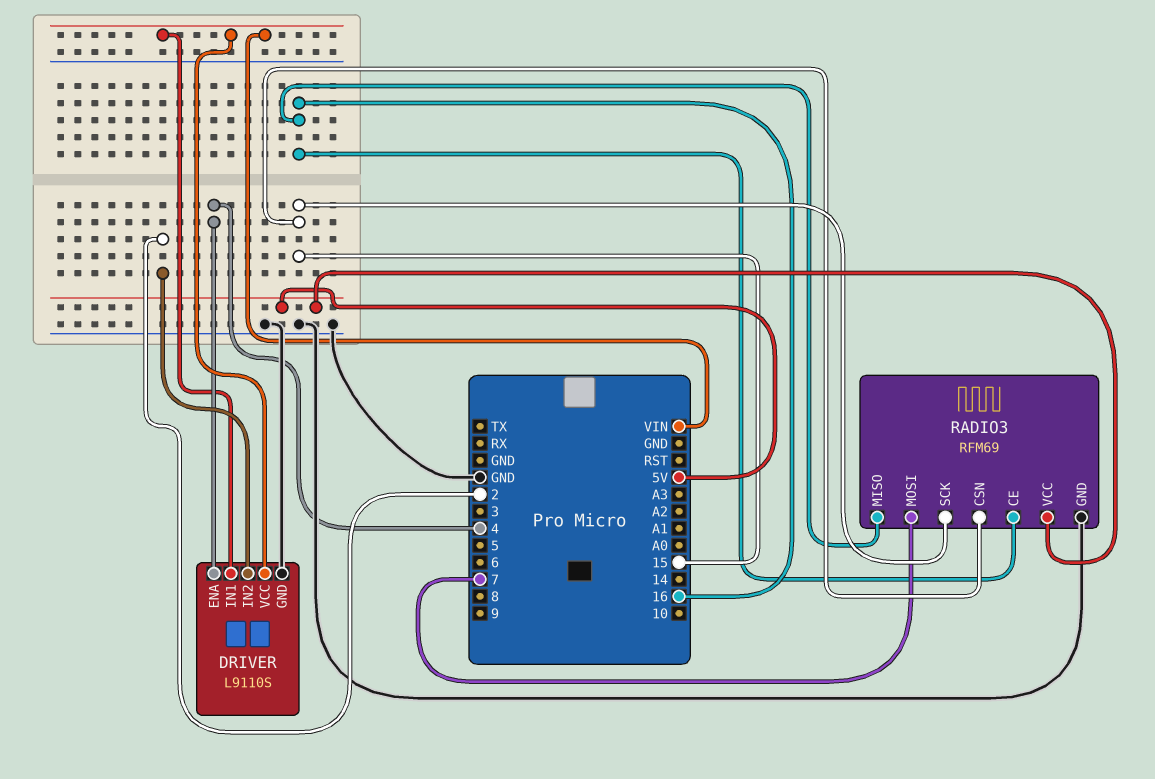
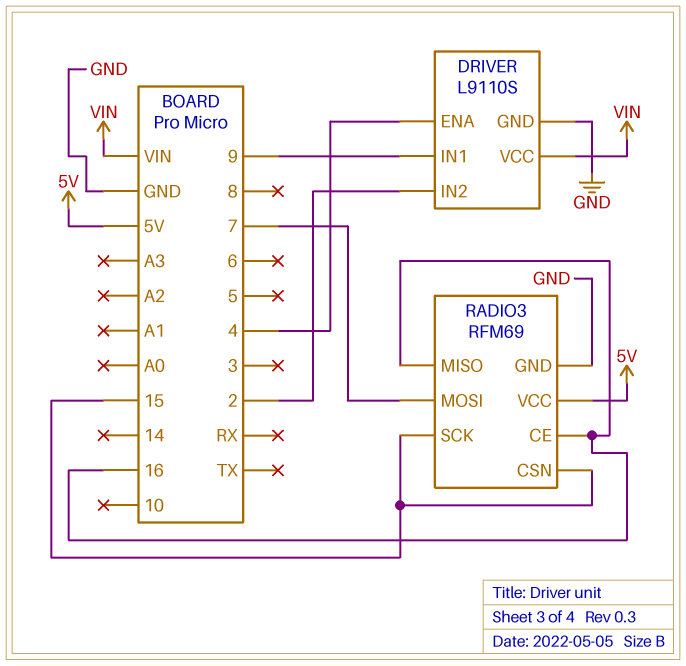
DRIVER pin IN1: VIN -> 9

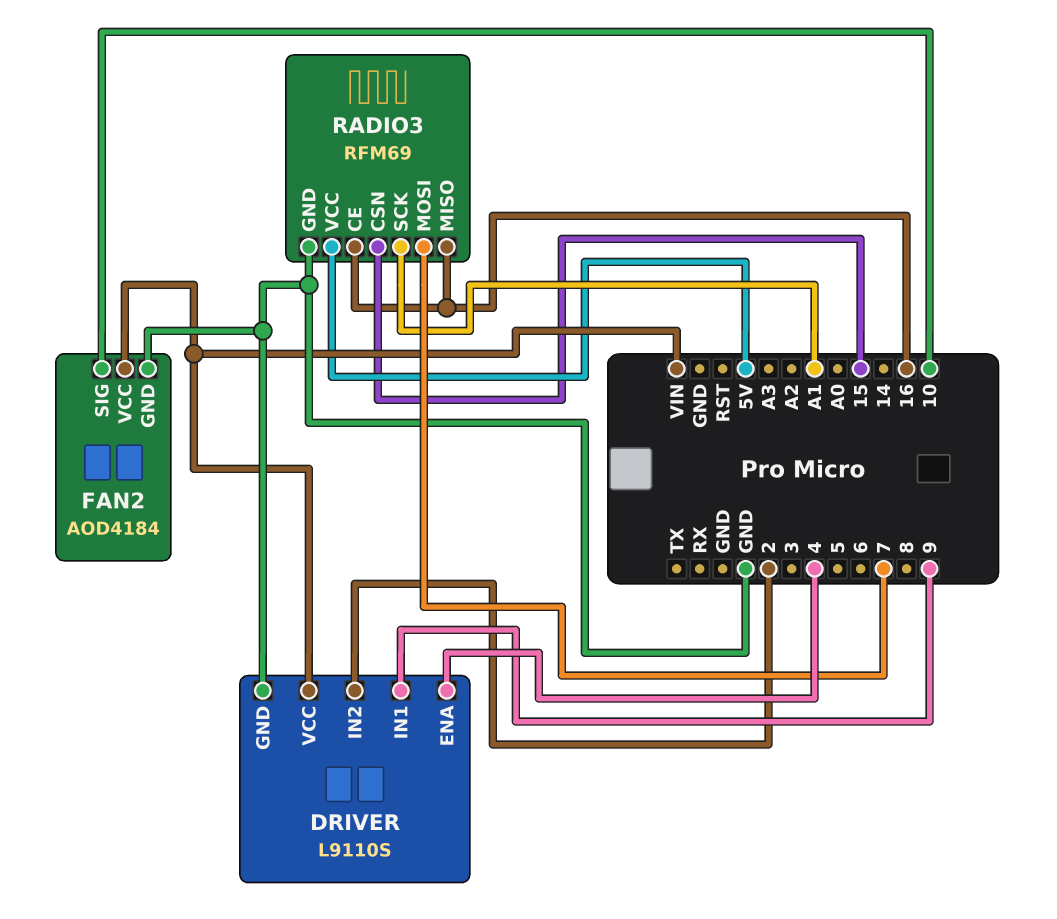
FAN2: none -> AOD4184
FAN2 pin GND: none -> GND
FAN2 pin SIG: none -> 10
FAN2 pin VCC: none -> VIN
RADIO3 pin SCK: 15 -> A1

